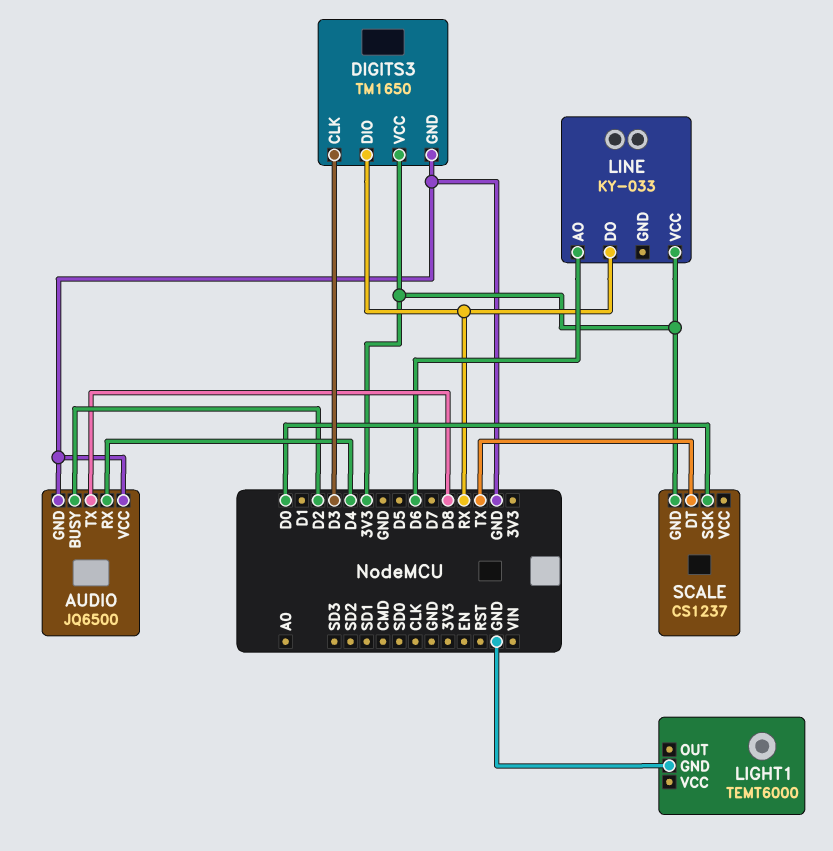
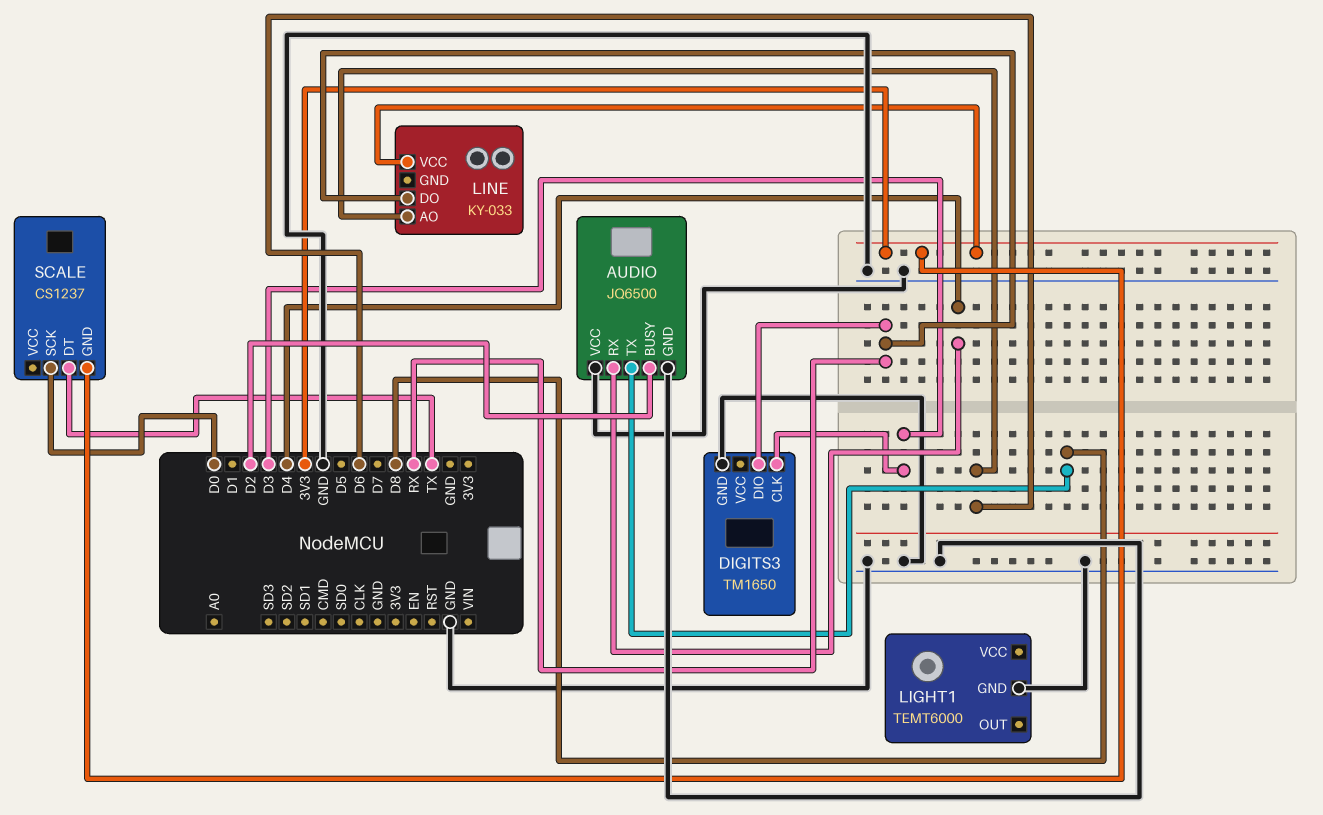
DIGITS3 pin VCC: 3V3 -> none

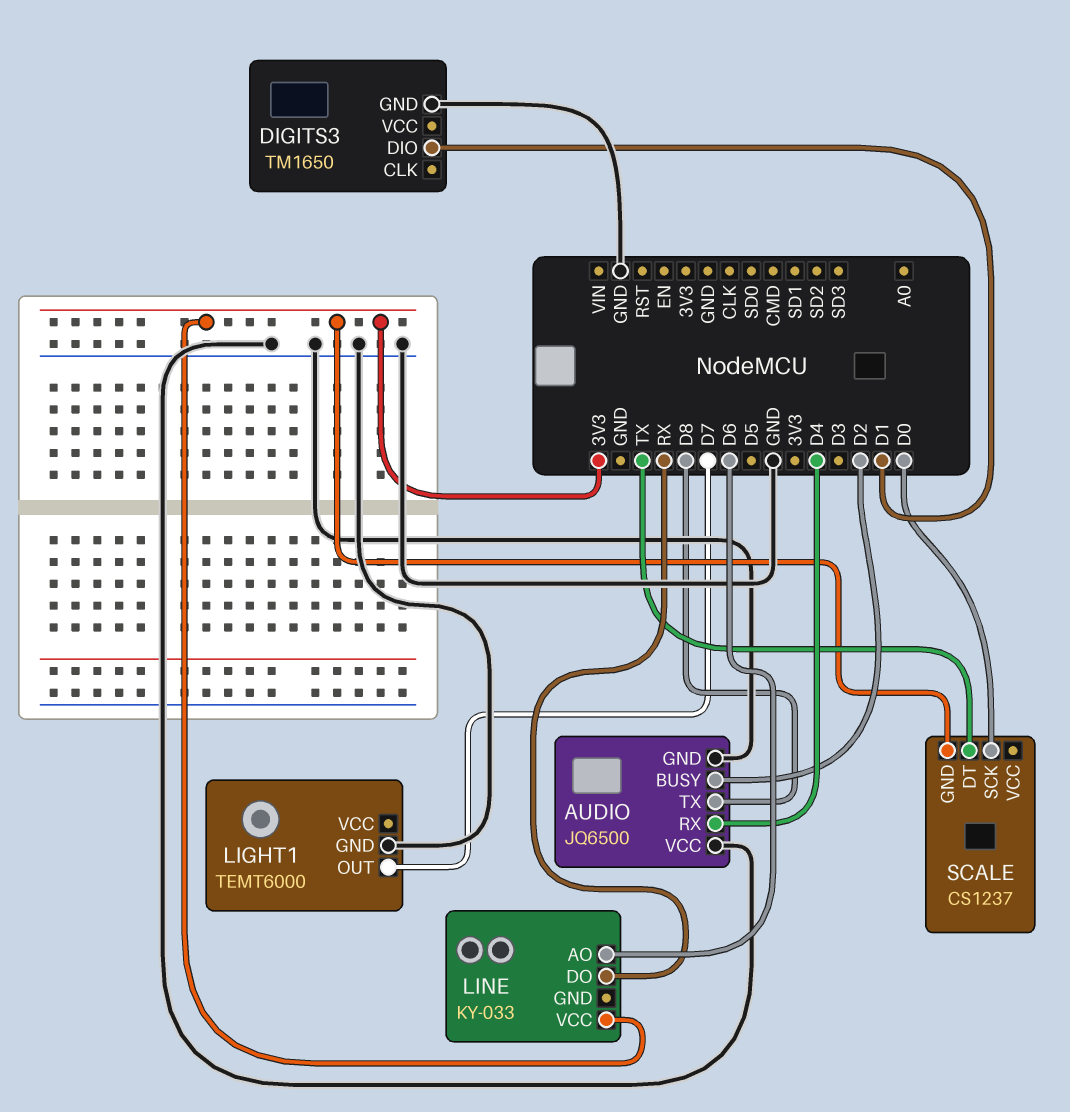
DIGITS3 pin CLK: D3 -> none
DIGITS3 pin DIO: RX -> D1
LIGHT1 pin OUT: none -> D7

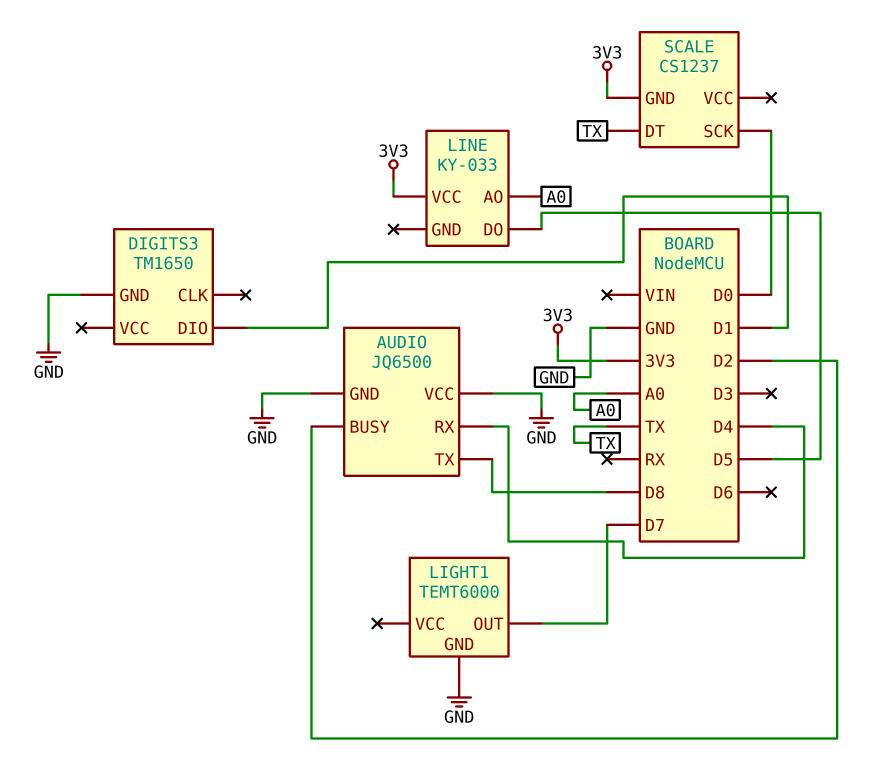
LINE pin AO: D6 -> A0
LINE pin DO: RX -> D5

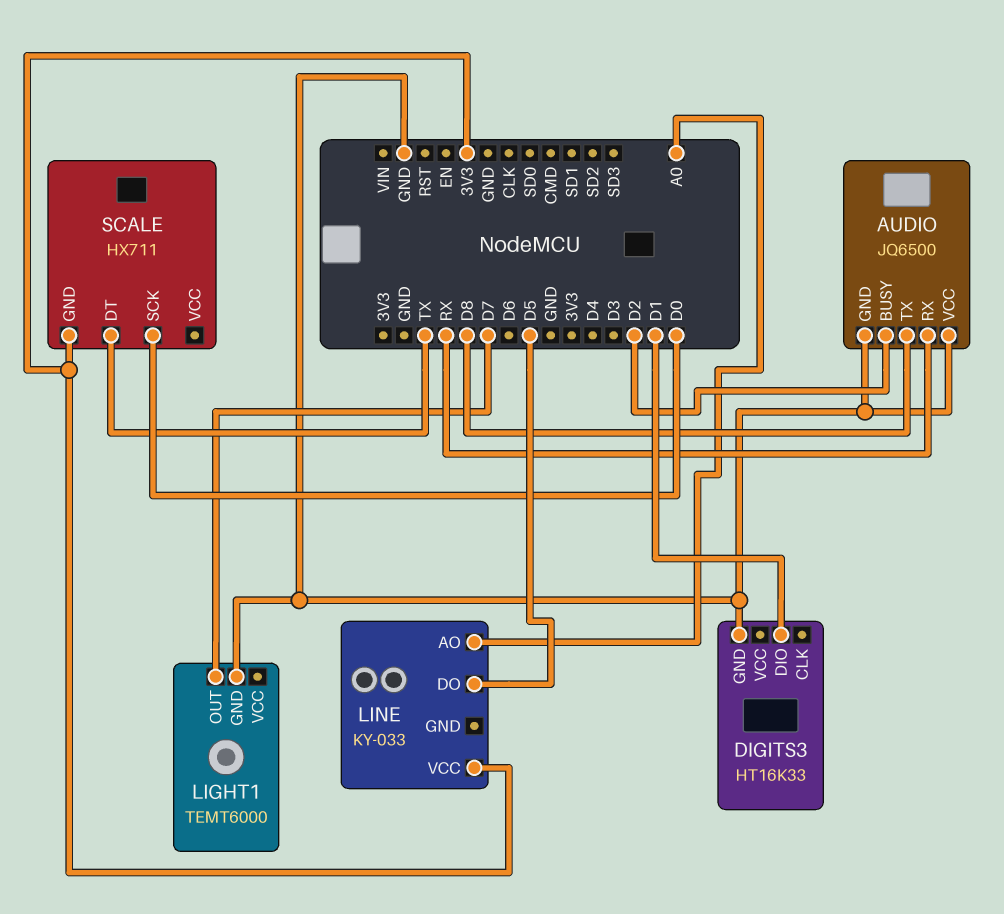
AUDIO pin RX: D4 -> RX
DIGITS3: TM1650 -> HT16K33
SCALE: CS1237 -> HX711

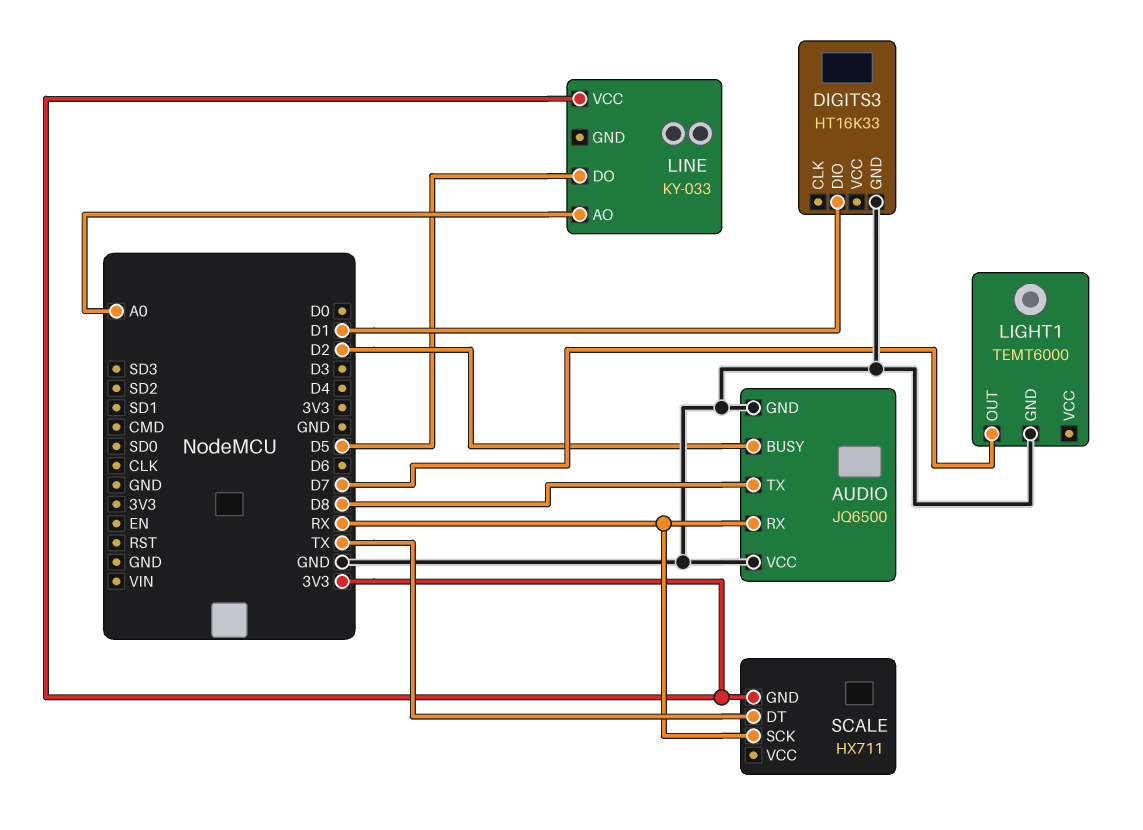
SCALE pin SCK: D0 -> RX

